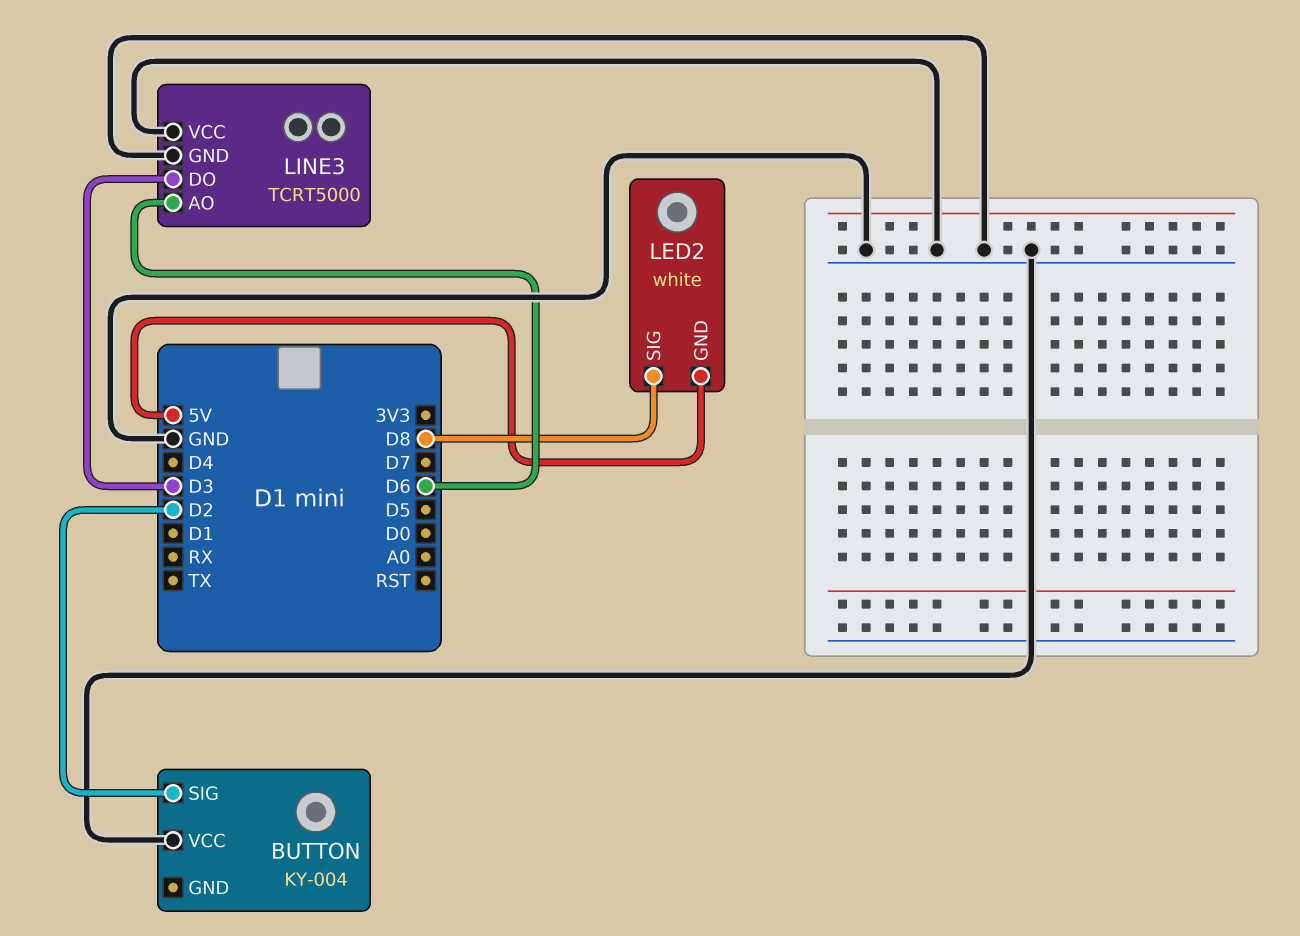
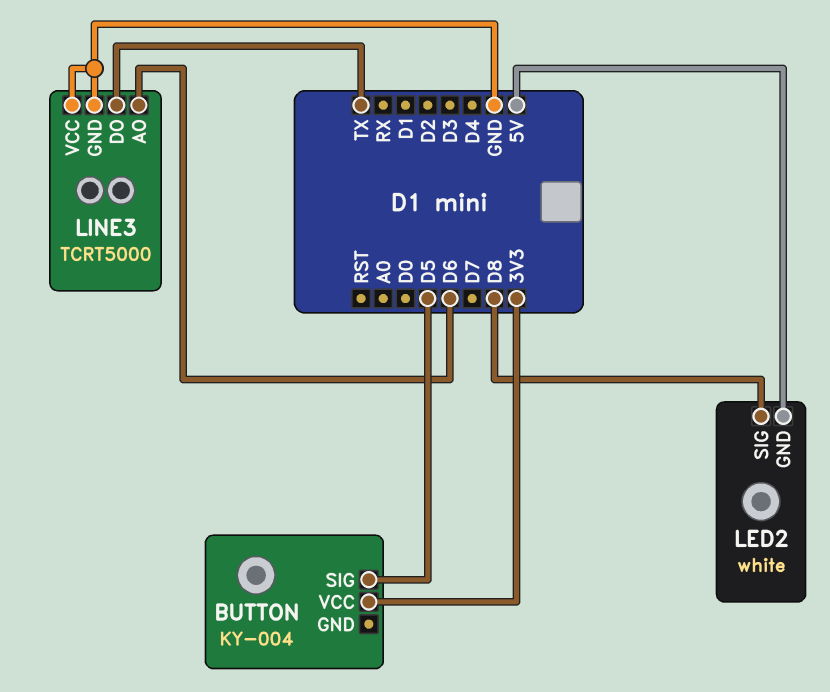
BUTTON pin SIG: D2 -> D5
BUTTON pin VCC: GND -> 3V3
LINE3 pin DO: D3 -> TX

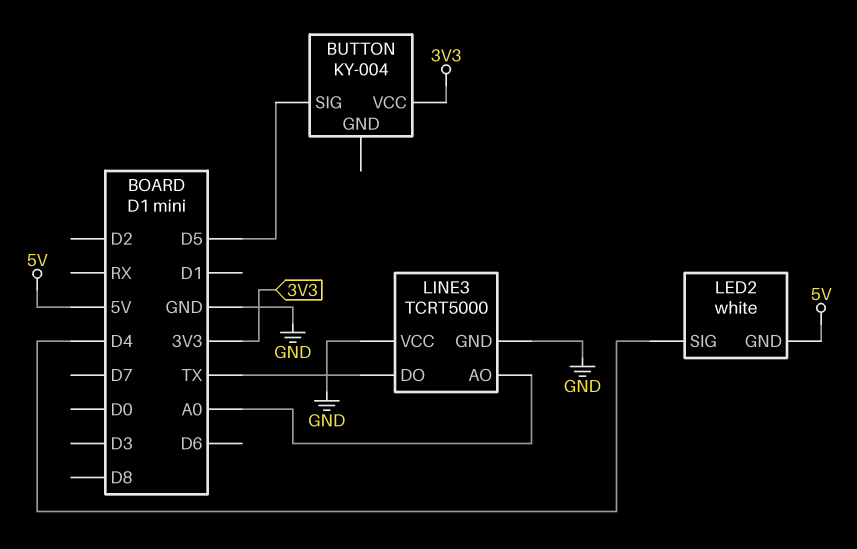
LED2 pin SIG: D8 -> D4
LINE3 pin AO: D6 -> A0

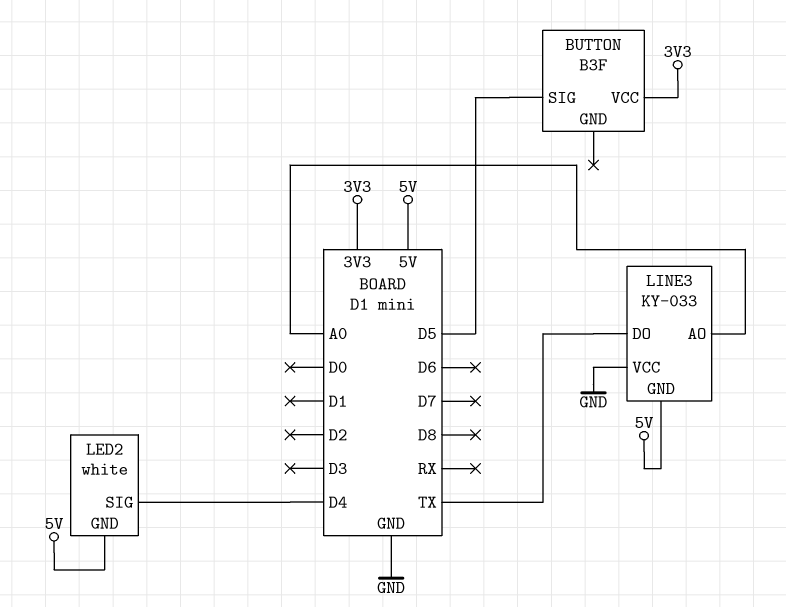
BUTTON: KY-004 -> B3F
LINE3: TCRT5000 -> KY-033
LINE3 pin GND: GND -> 5V

